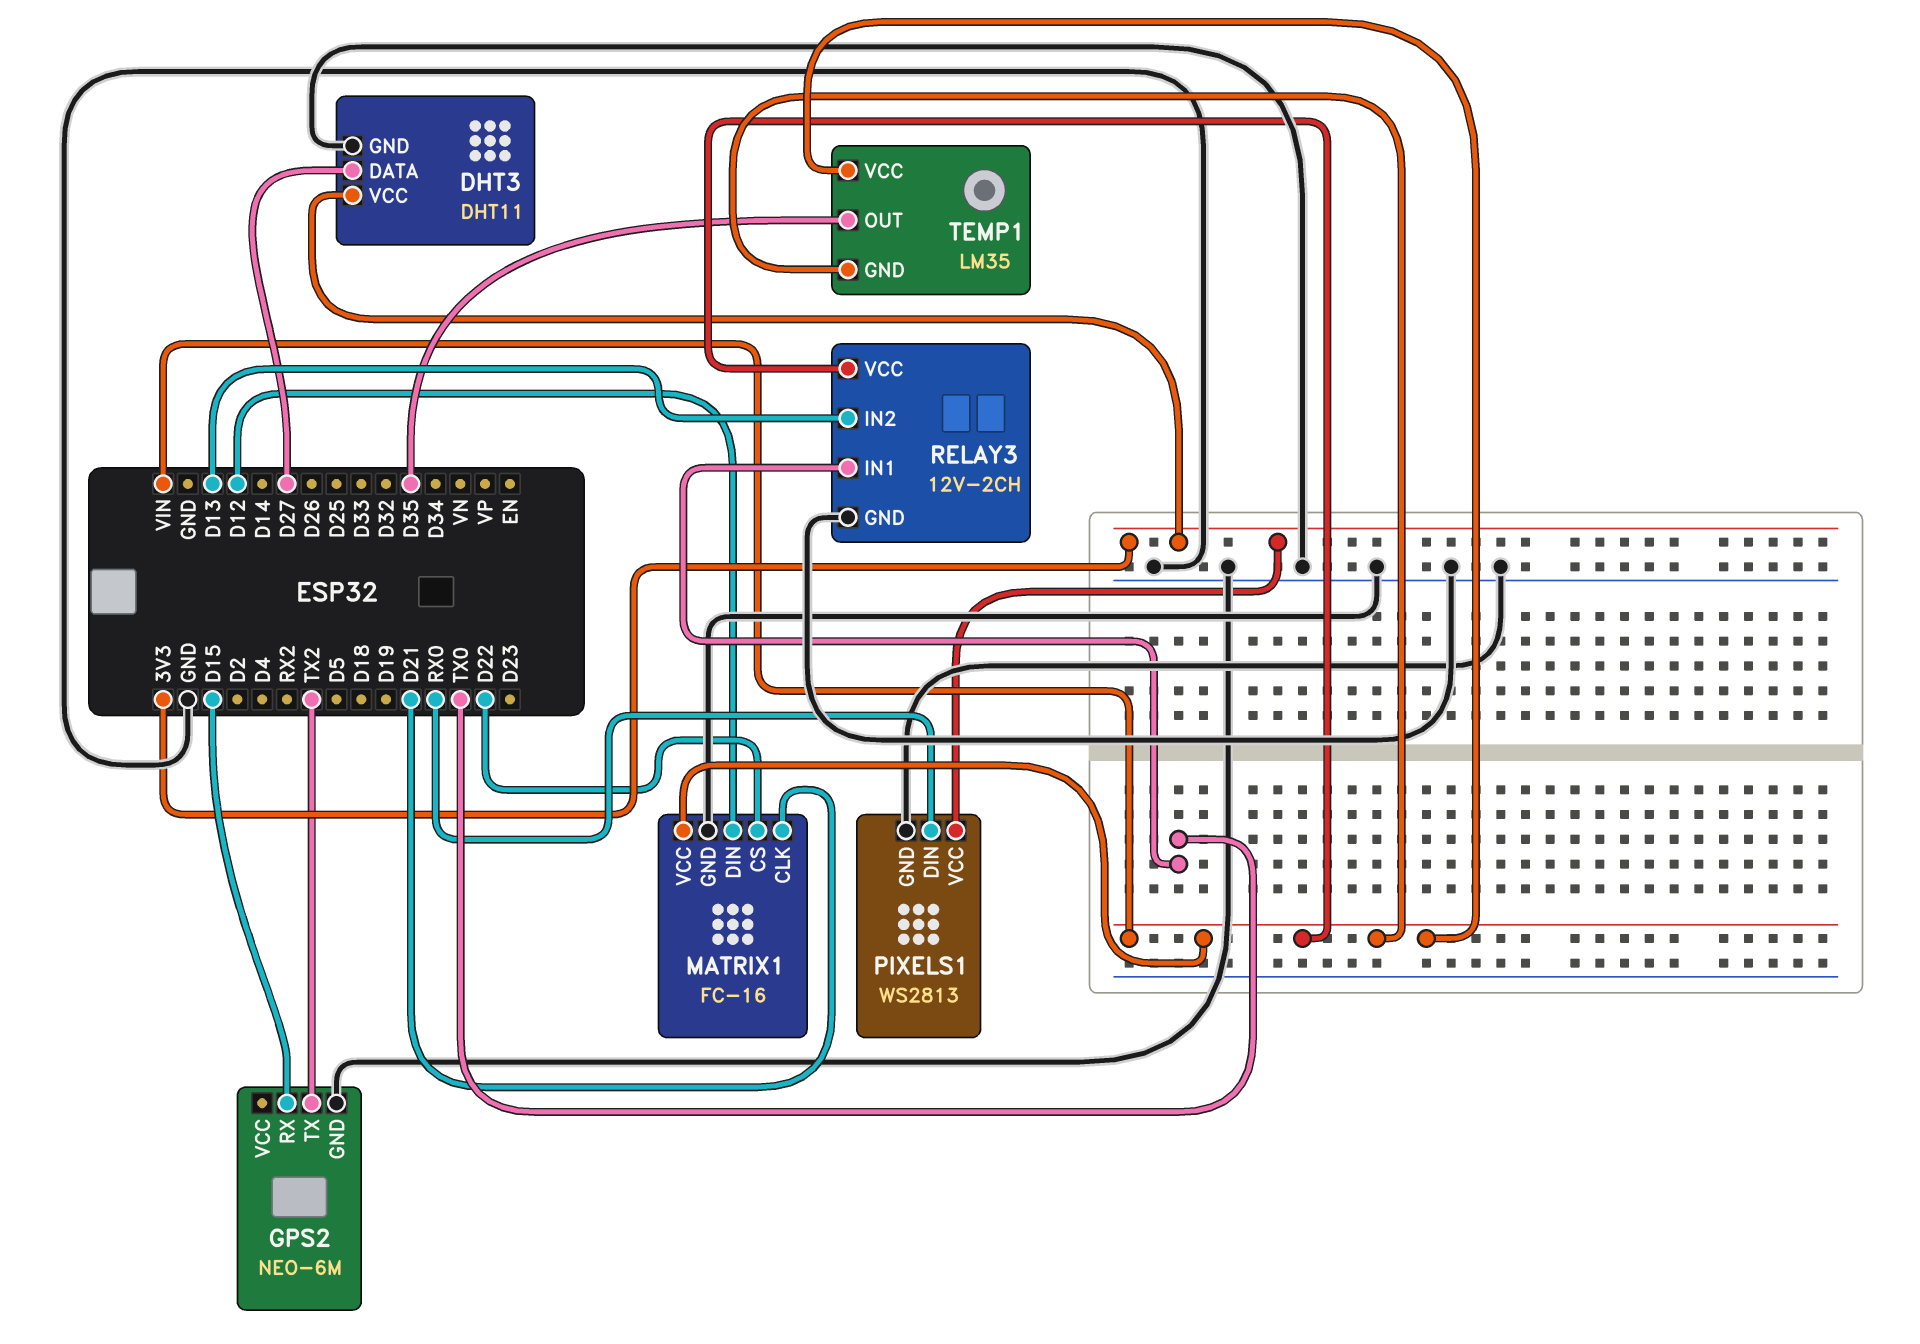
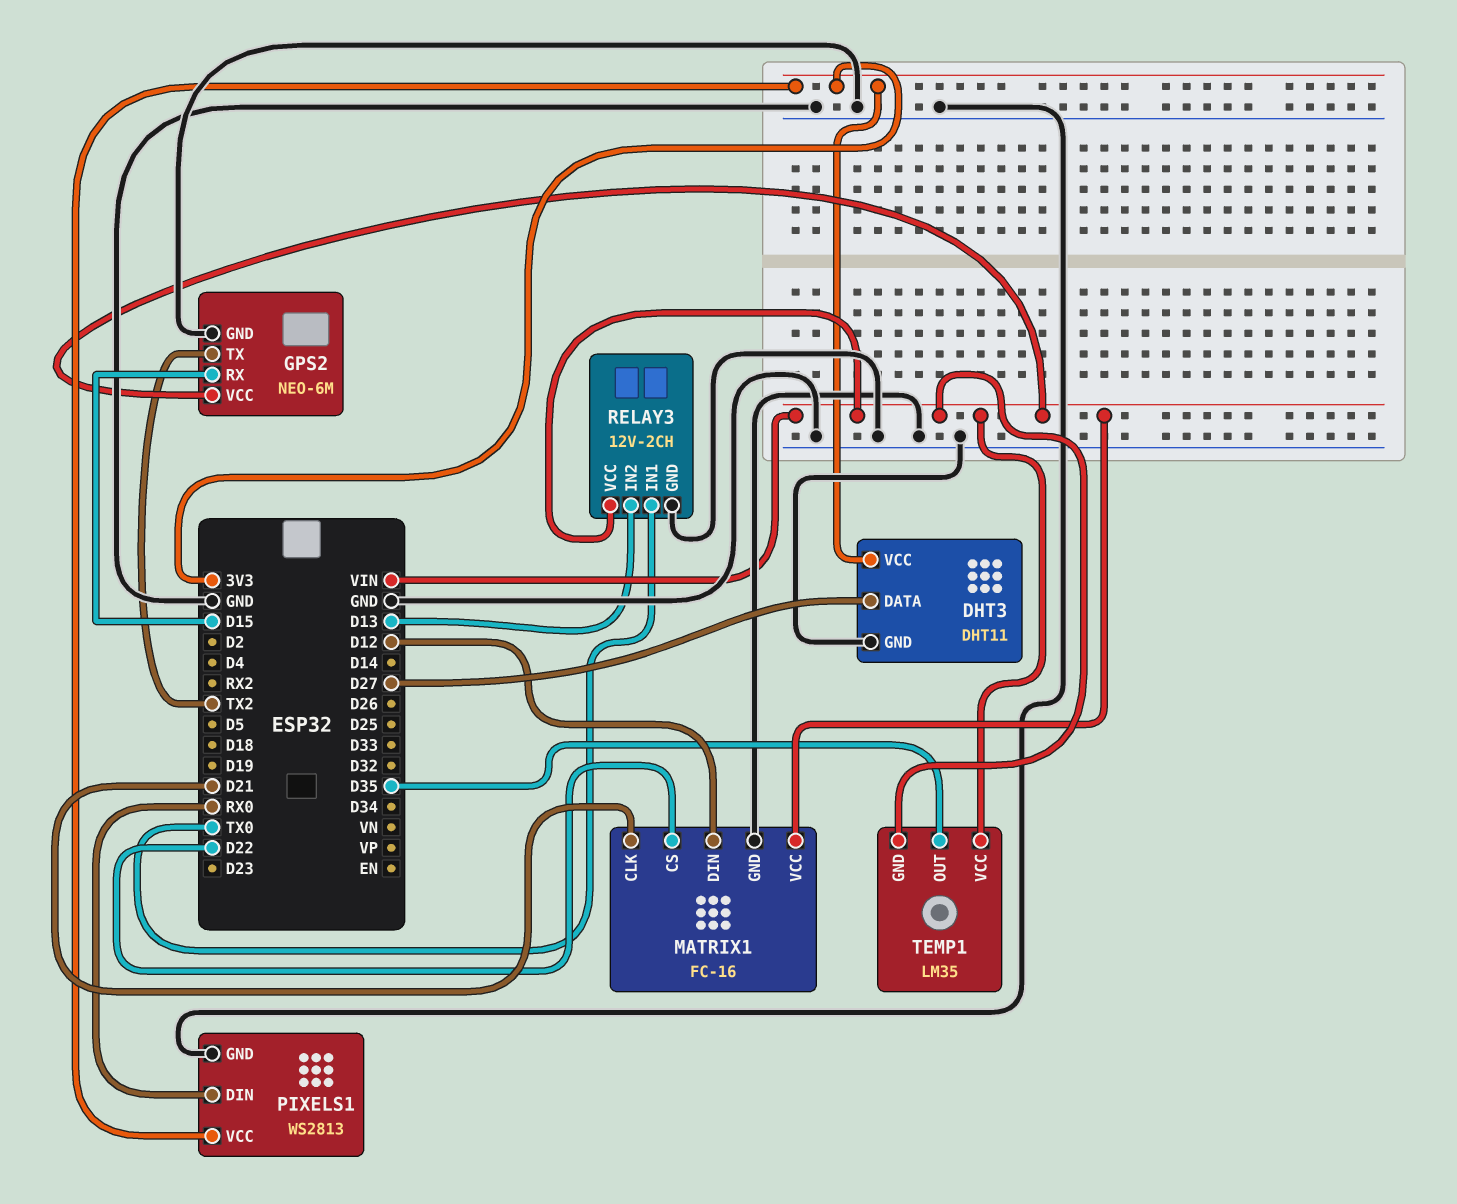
GPS2 pin VCC: none -> VIN

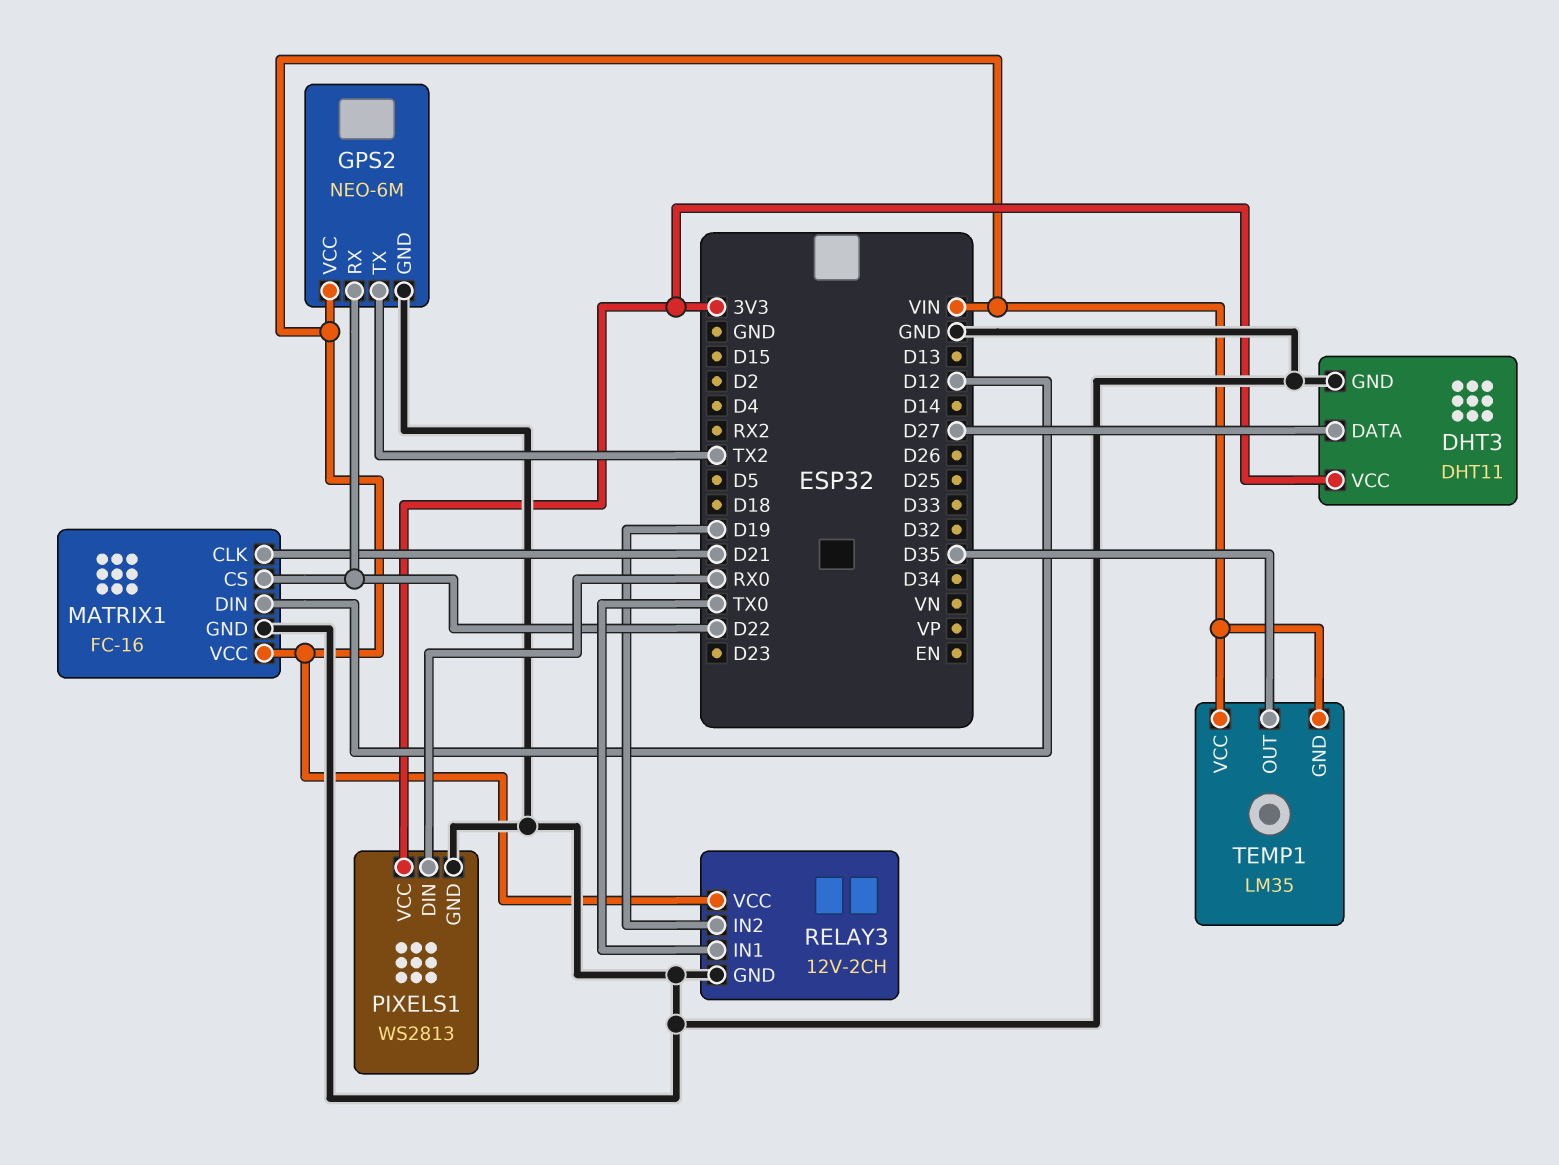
GPS2 pin RX: D15 -> D22
RELAY3 pin IN2: D13 -> D19

